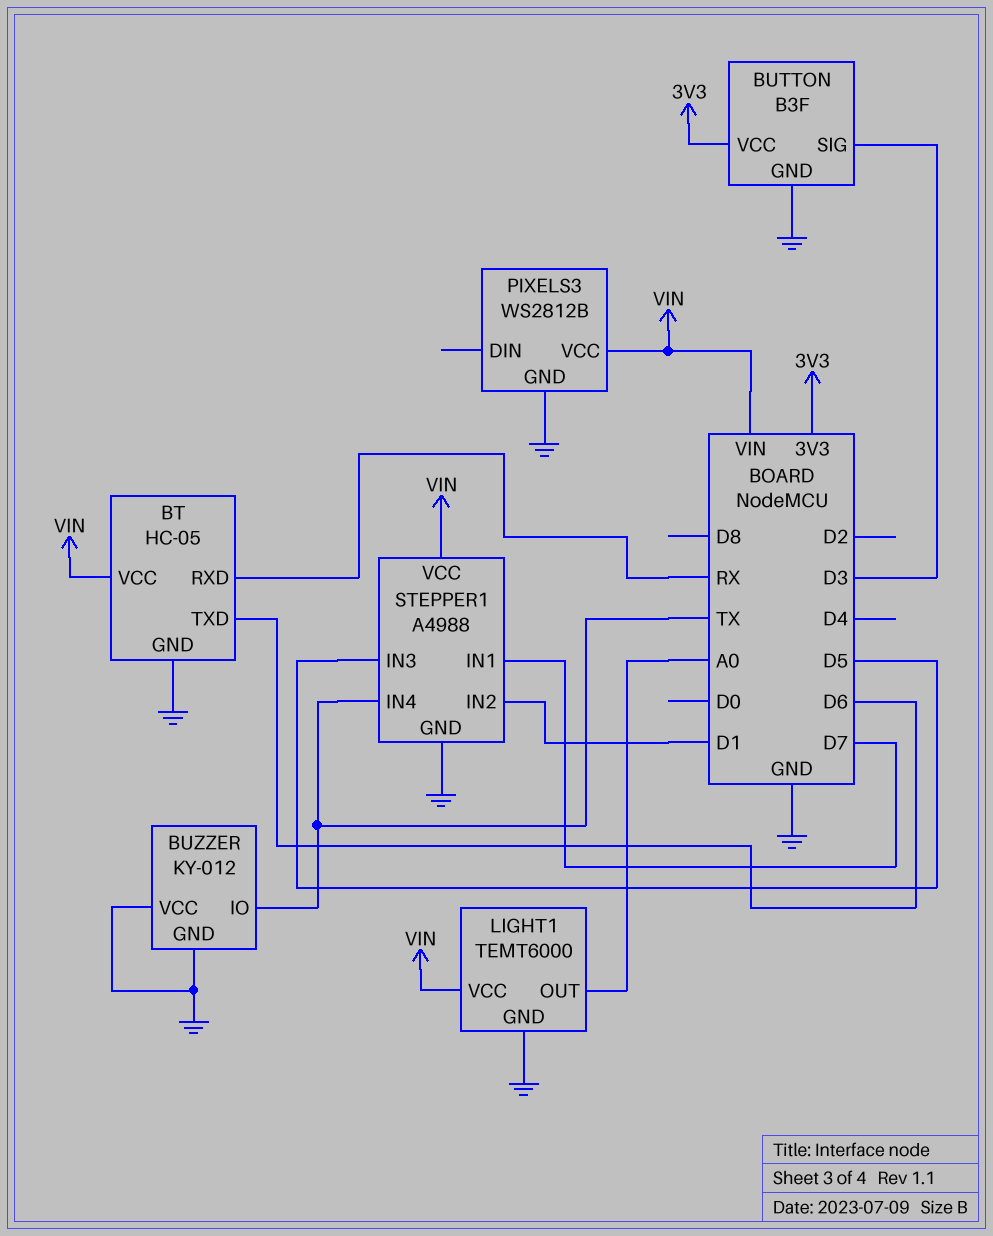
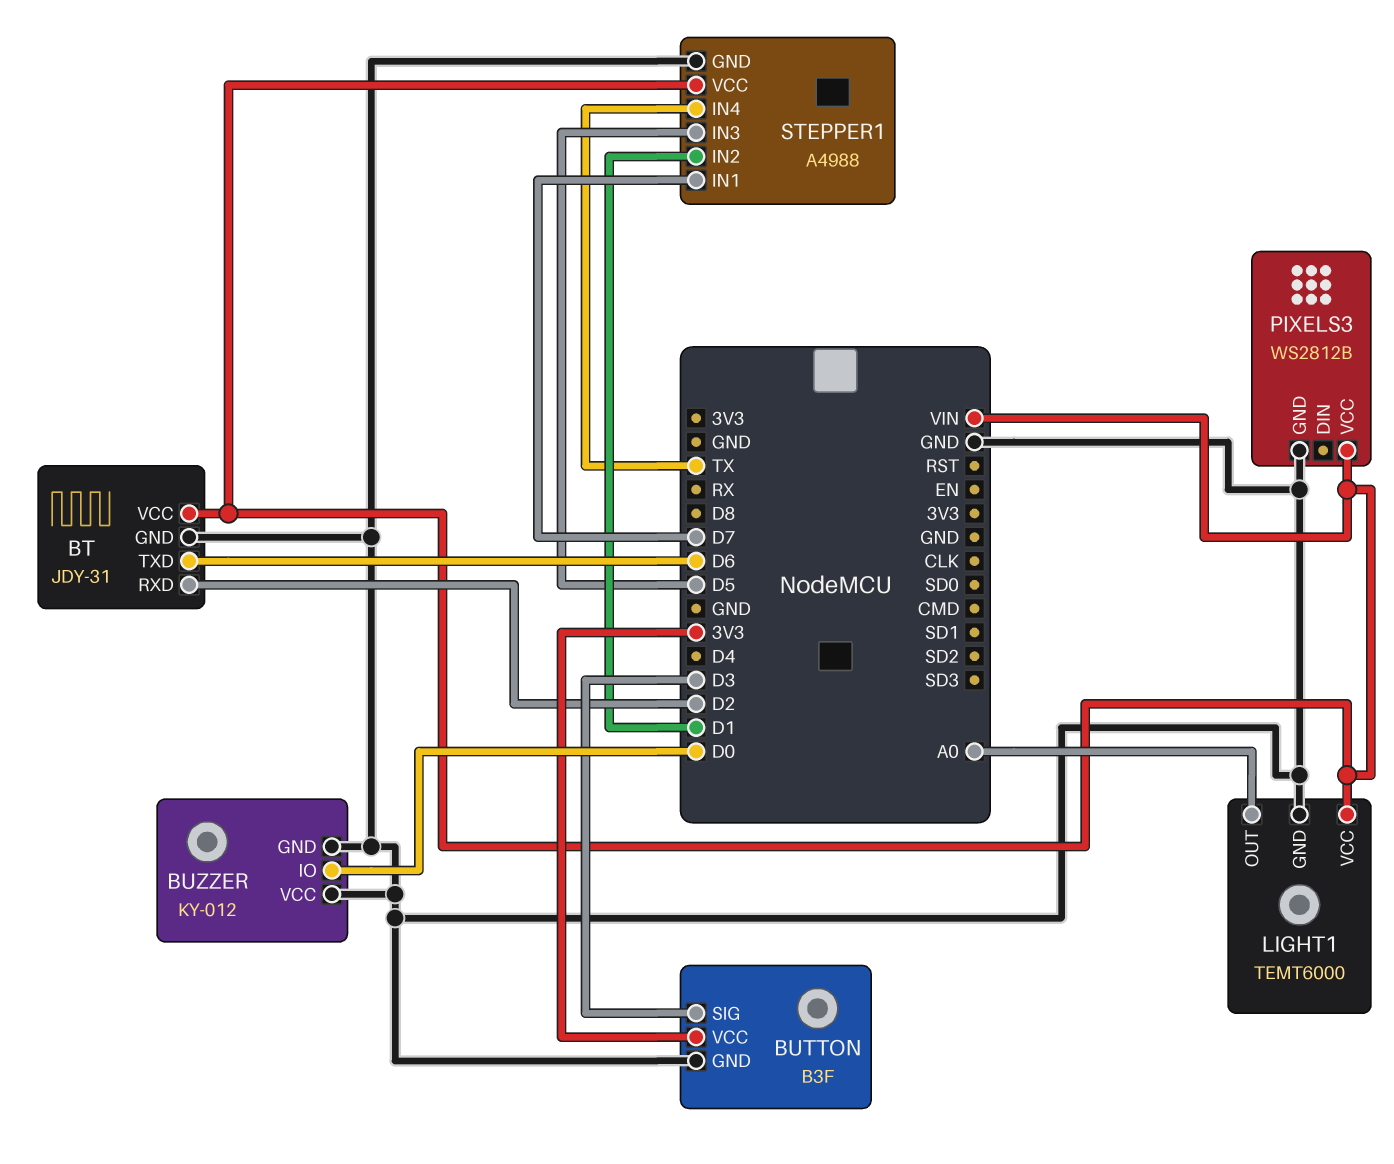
BT: HC-05 -> JDY-31
BT pin RXD: RX -> D2
BUZZER pin IO: TX -> D0

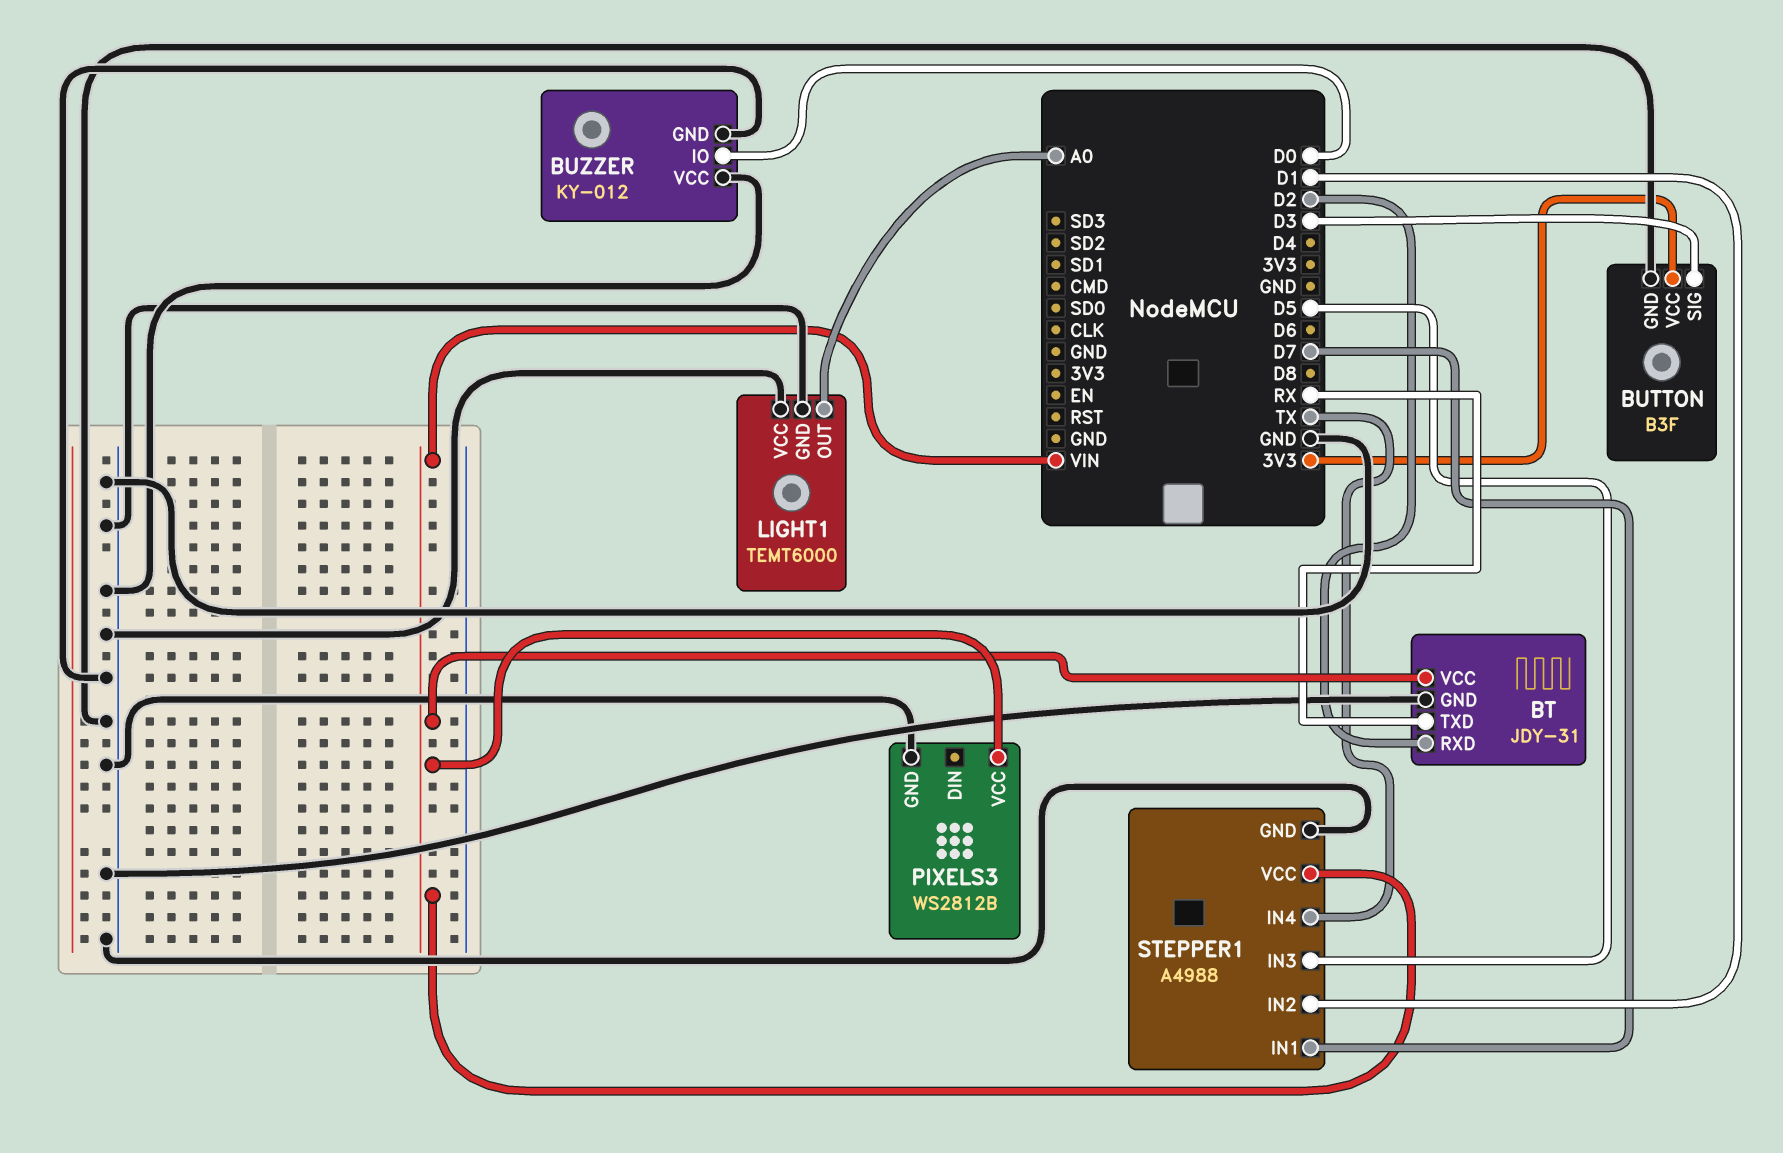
BT pin TXD: D6 -> RX
LIGHT1 pin VCC: VIN -> GND

